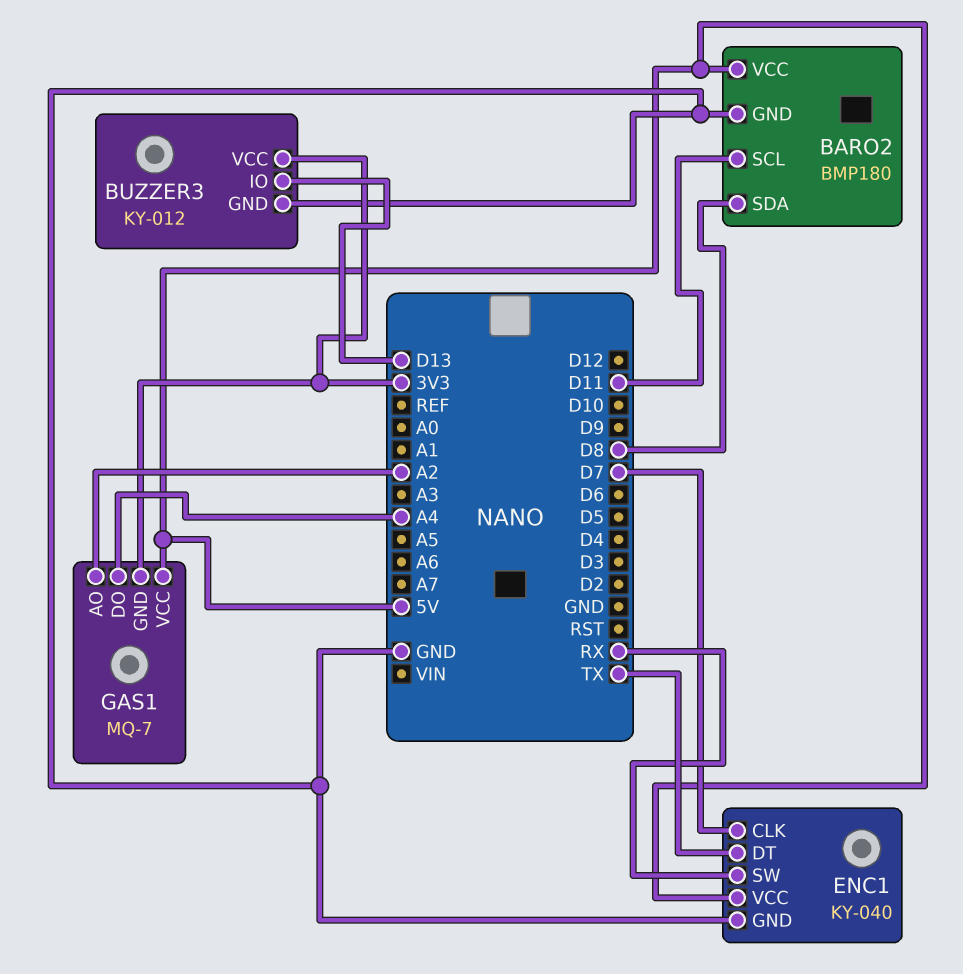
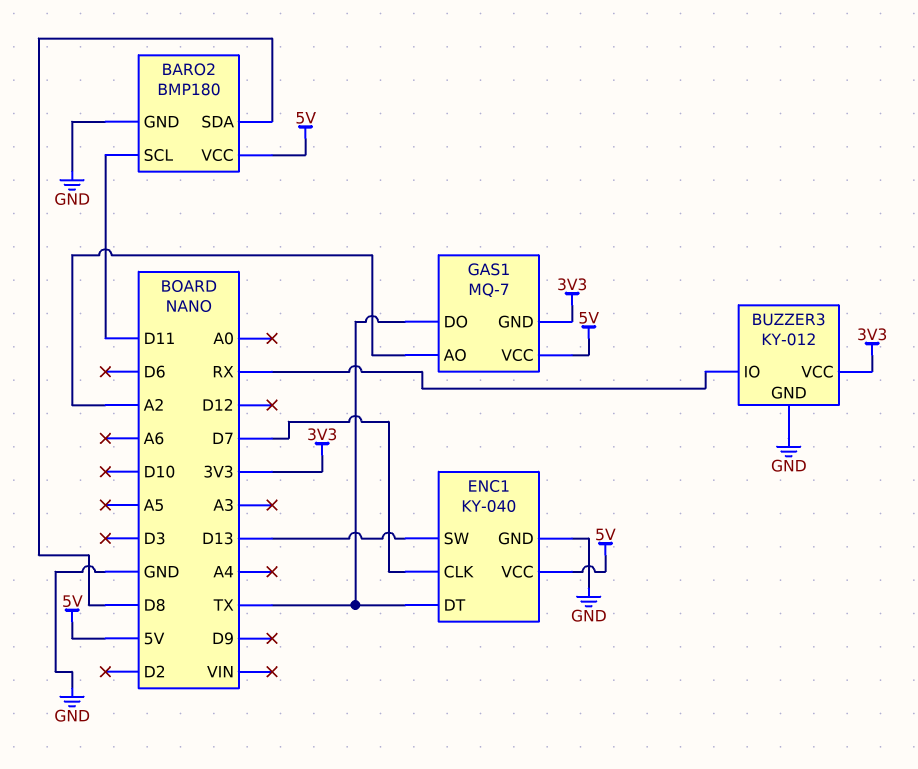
BUZZER3 pin IO: D13 -> RX
ENC1 pin SW: RX -> D13
GAS1 pin DO: A4 -> TX

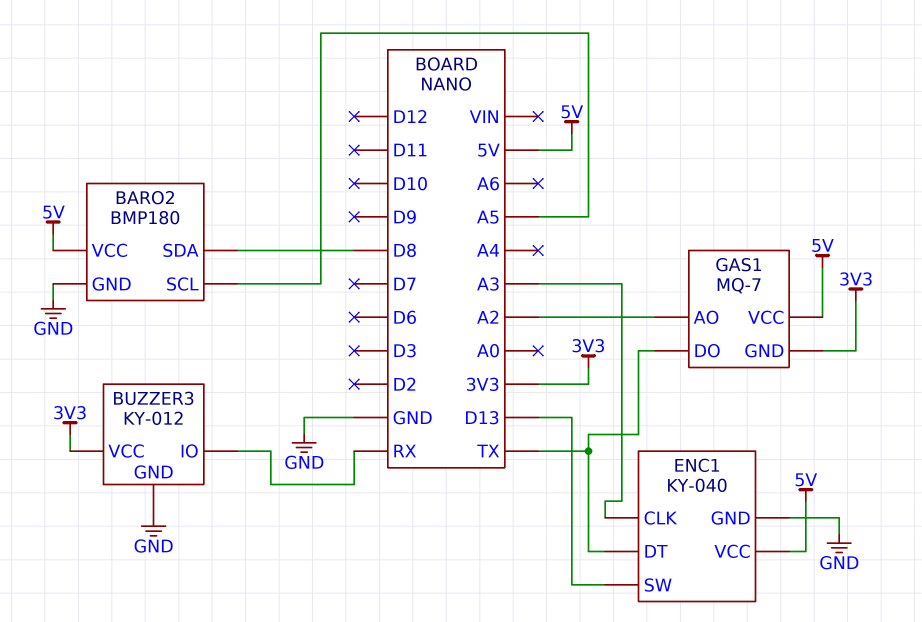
BARO2 pin SCL: D11 -> A5
ENC1 pin CLK: D7 -> A3

